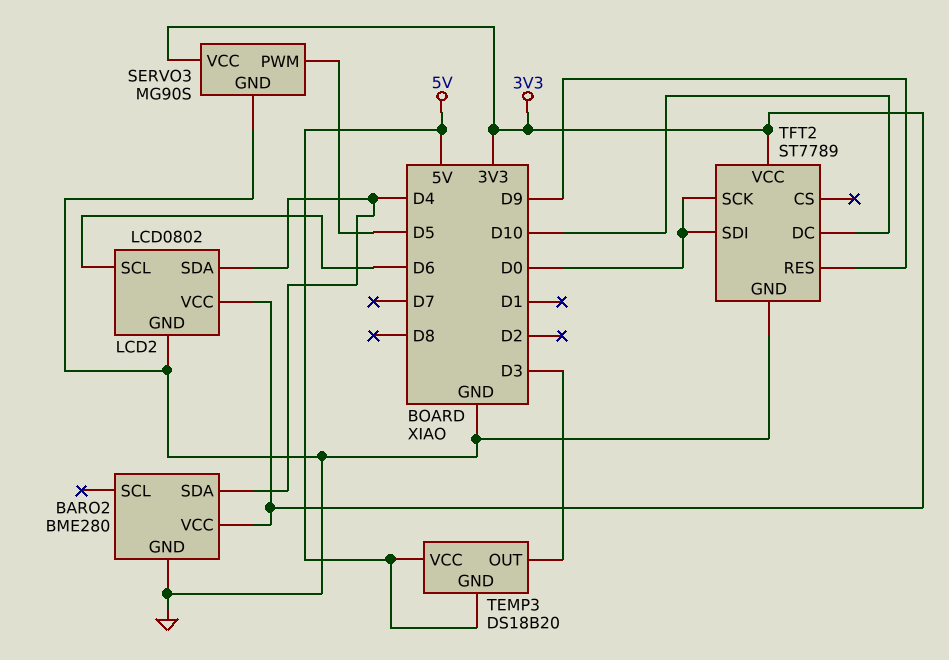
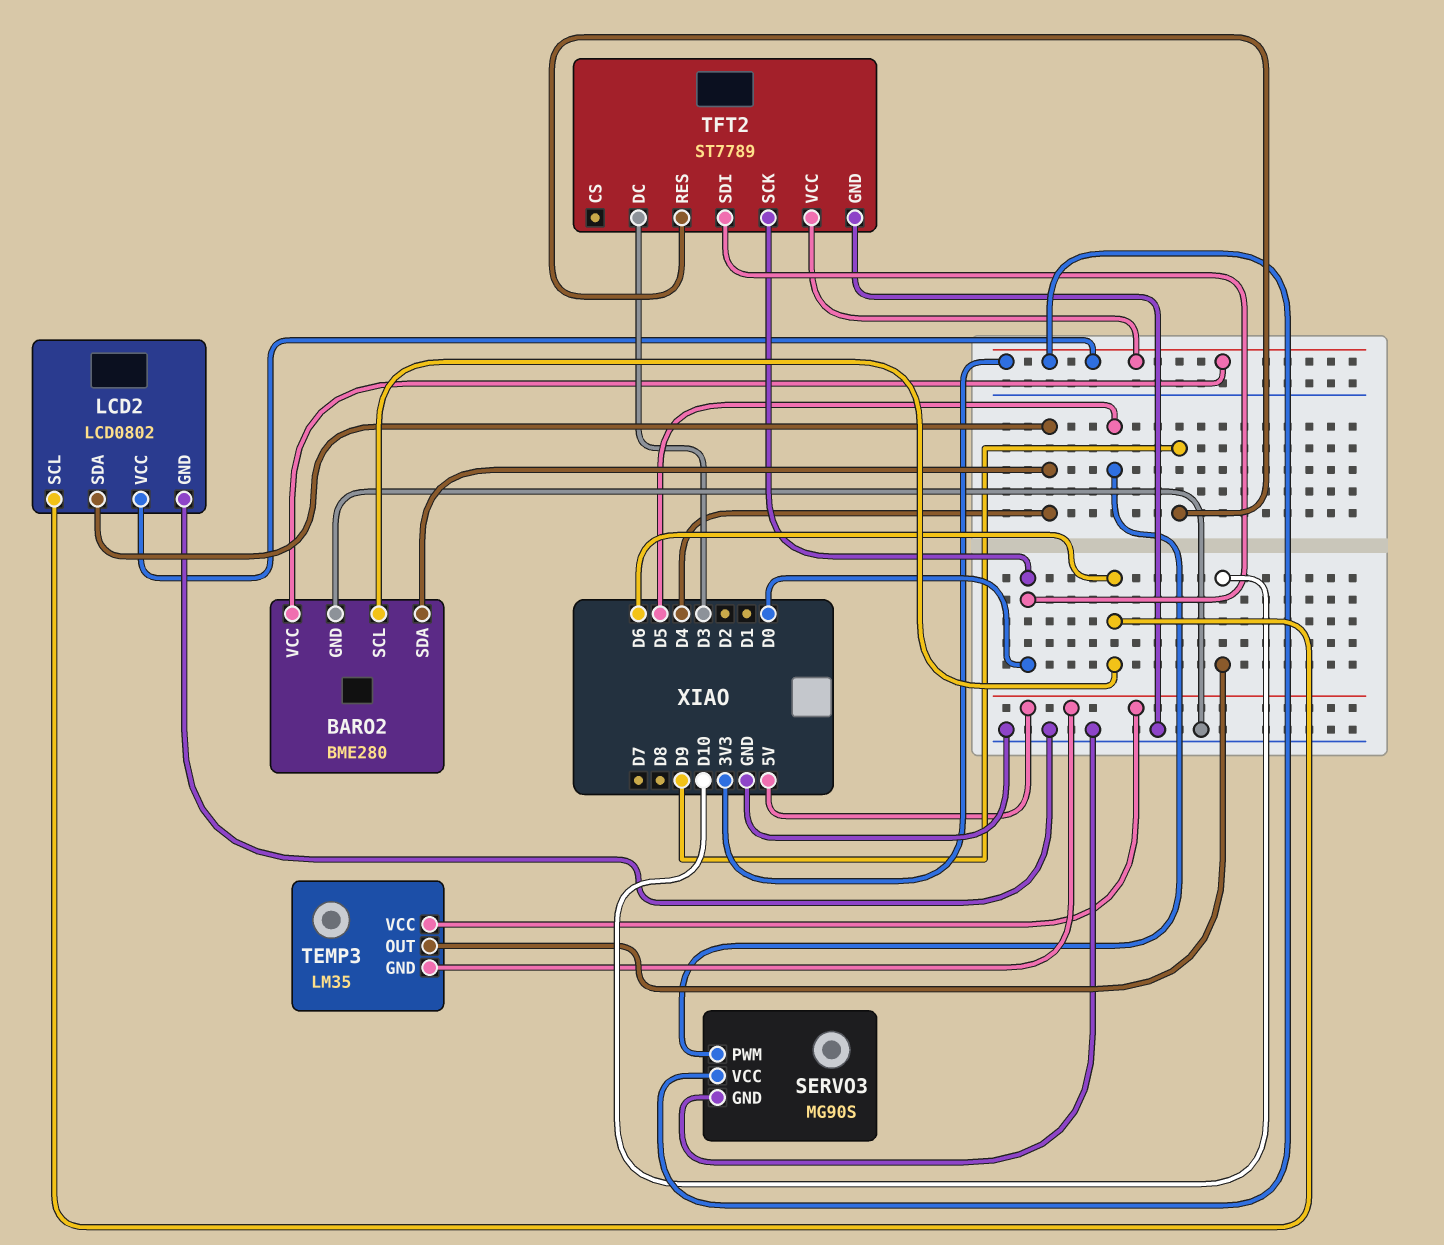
BARO2 pin SCL: none -> D6
TEMP3: DS18B20 -> LM35
TEMP3 pin OUT: D3 -> D10
TFT2 pin DC: D10 -> D3

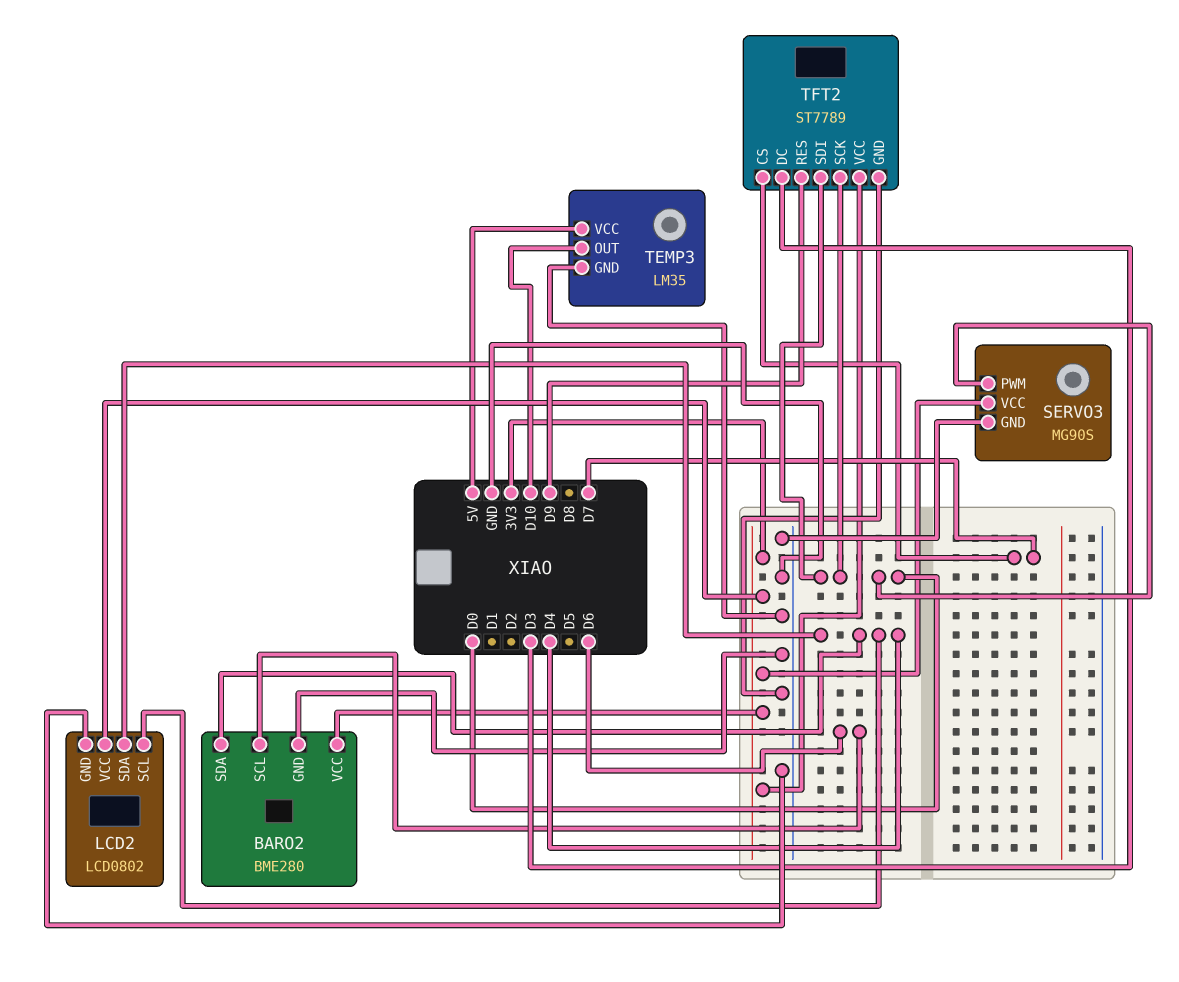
LCD2 pin SCL: D6 -> D4
SERVO3 pin PWM: D5 -> D0
TEMP3 pin GND: 5V -> GND
TFT2 pin CS: none -> D7

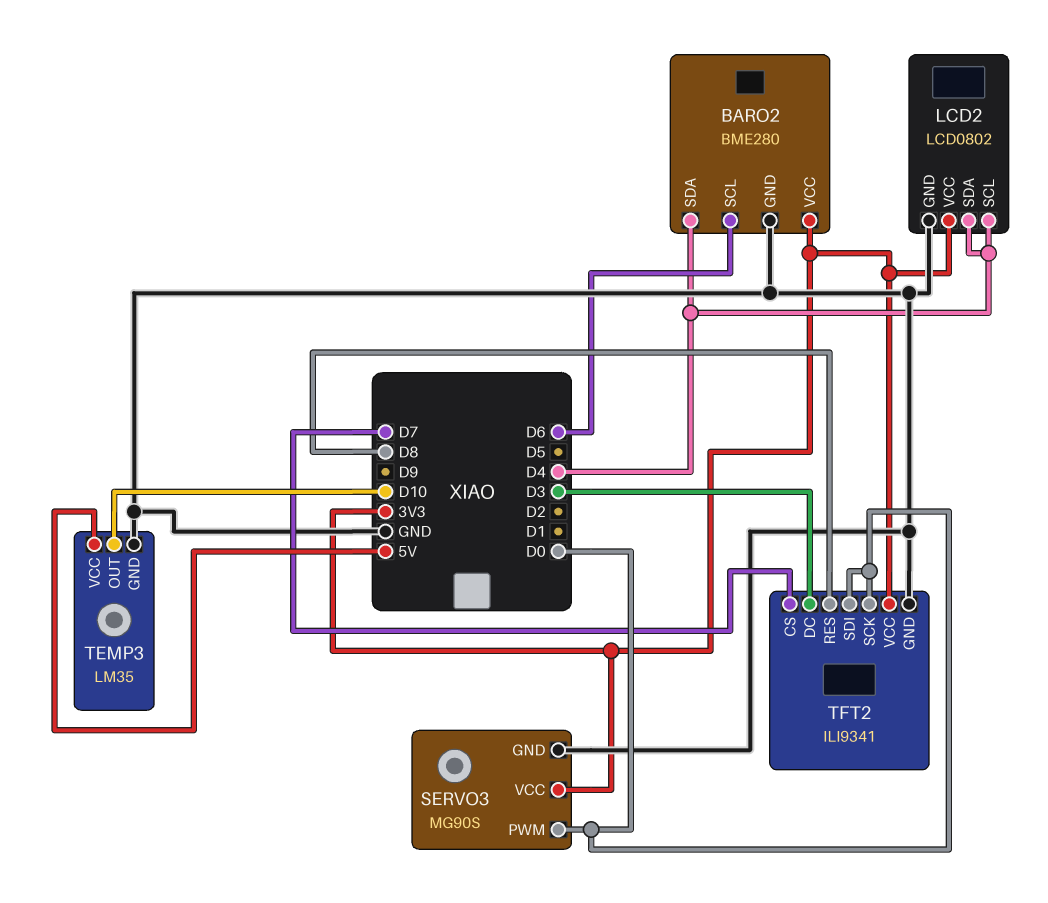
TFT2: ST7789 -> ILI9341
TFT2 pin RES: D9 -> D8

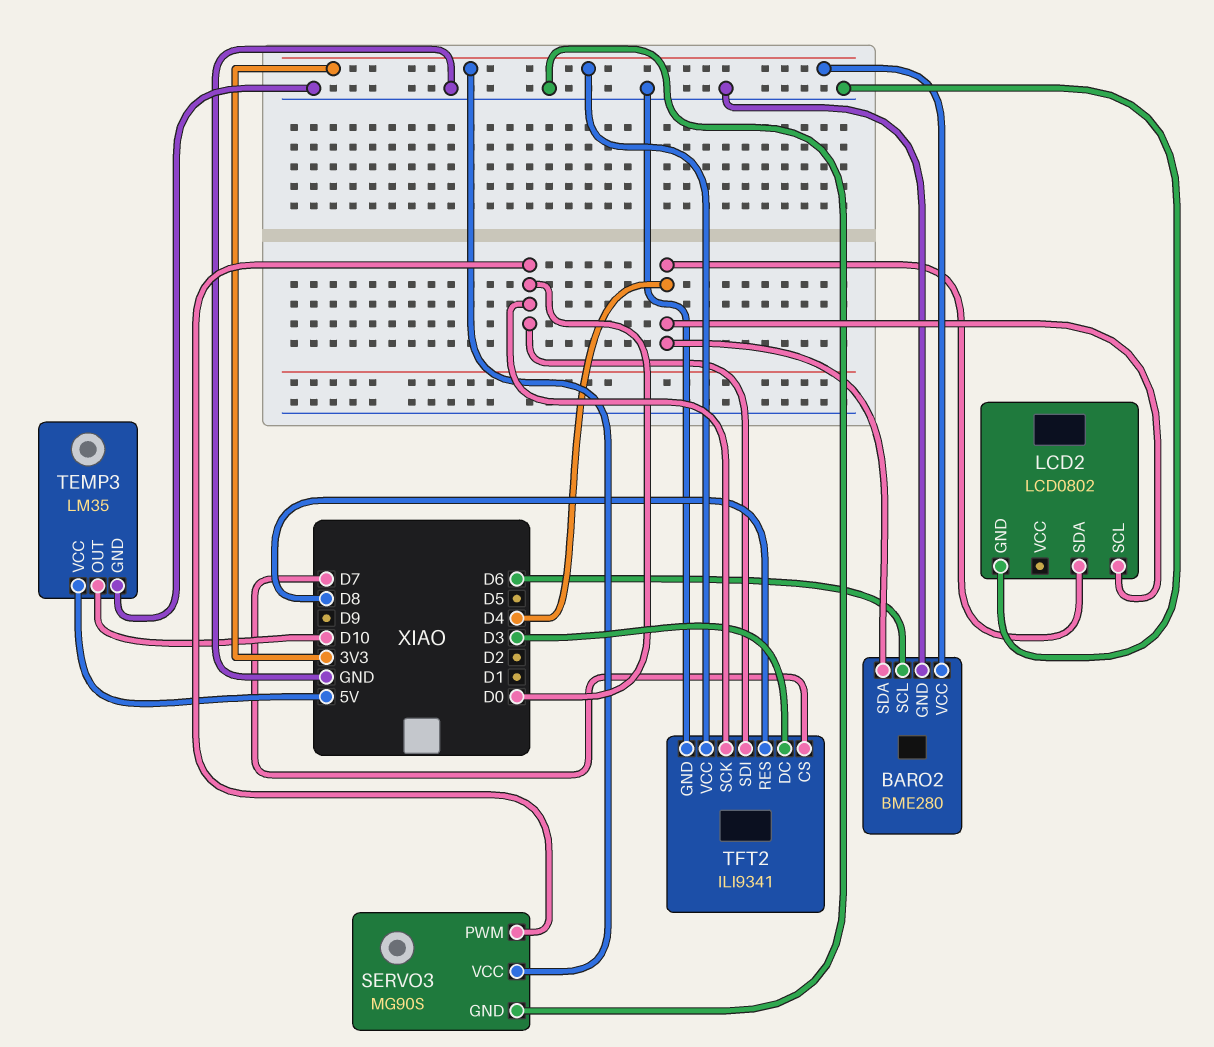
LCD2 pin VCC: 3V3 -> none

